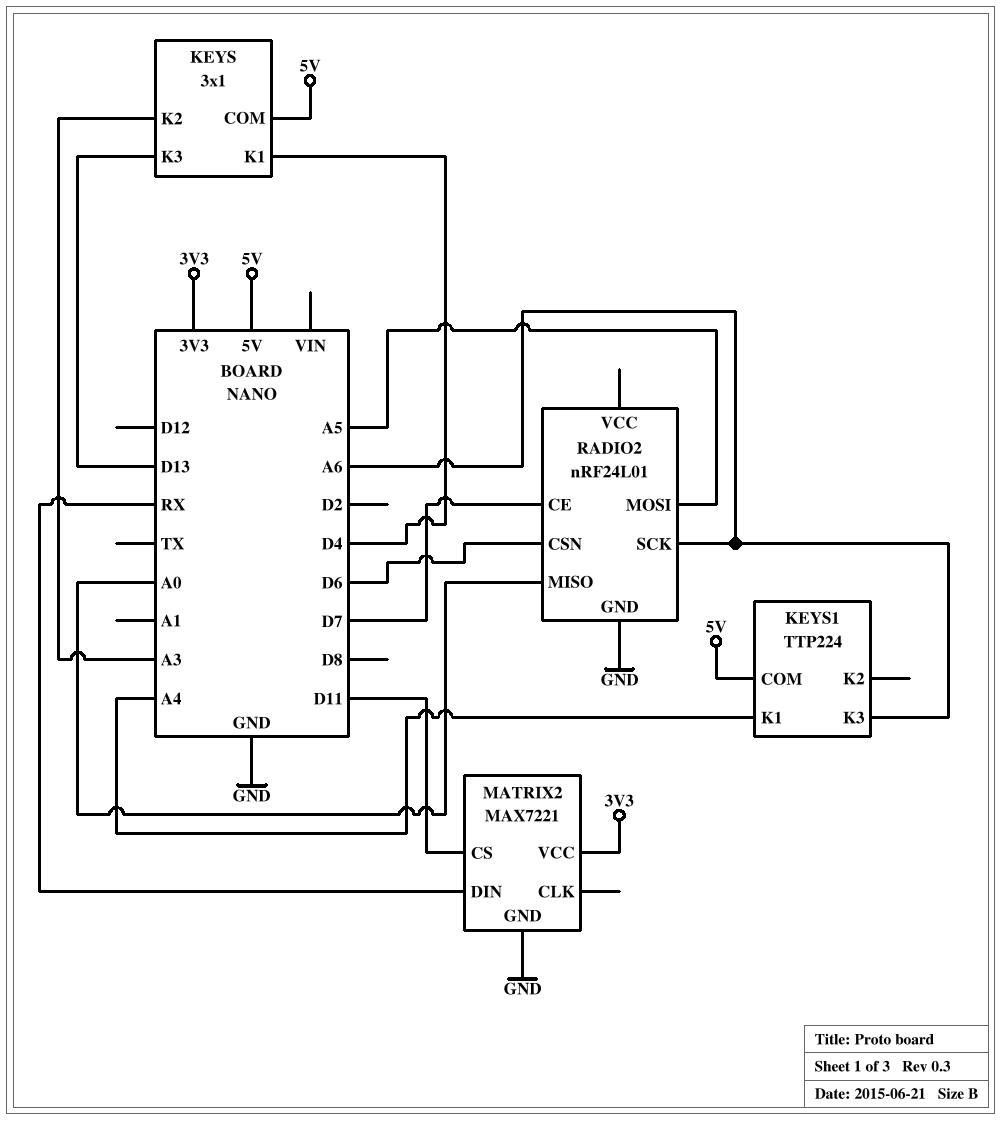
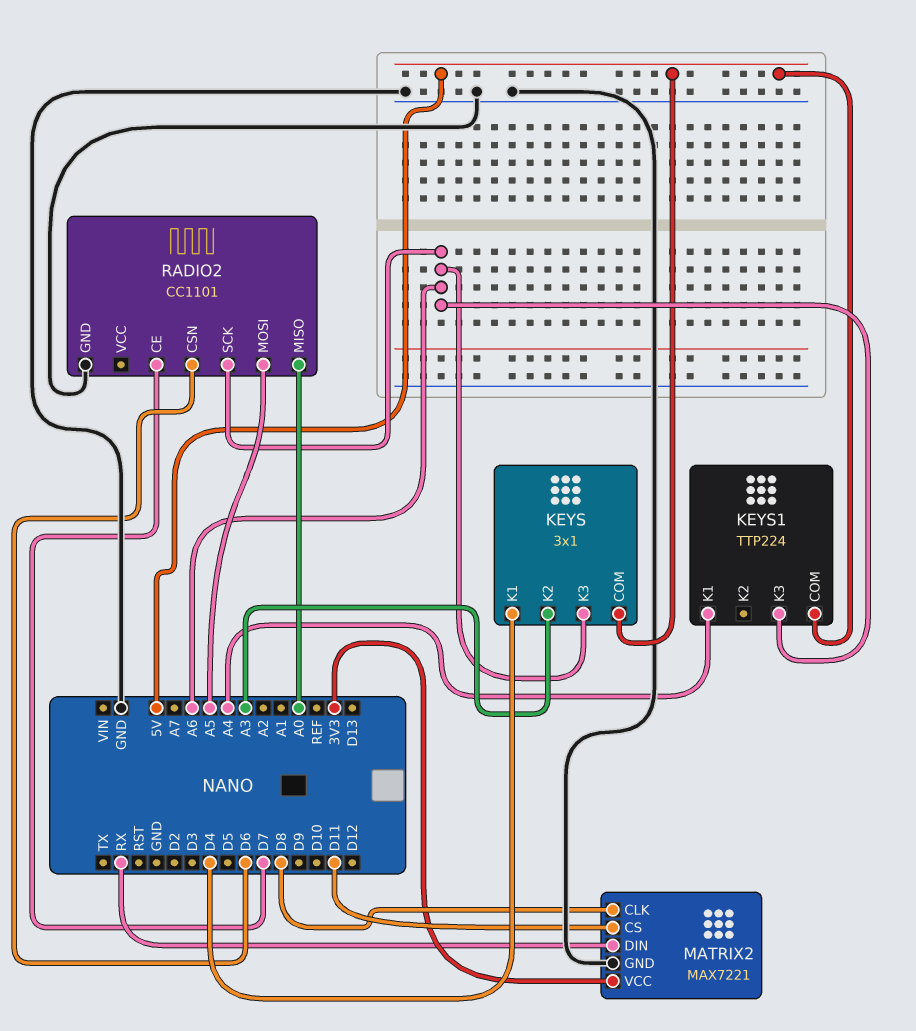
KEYS pin K3: D13 -> A6
MATRIX2 pin CLK: none -> D8
RADIO2: nRF24L01 -> CC1101

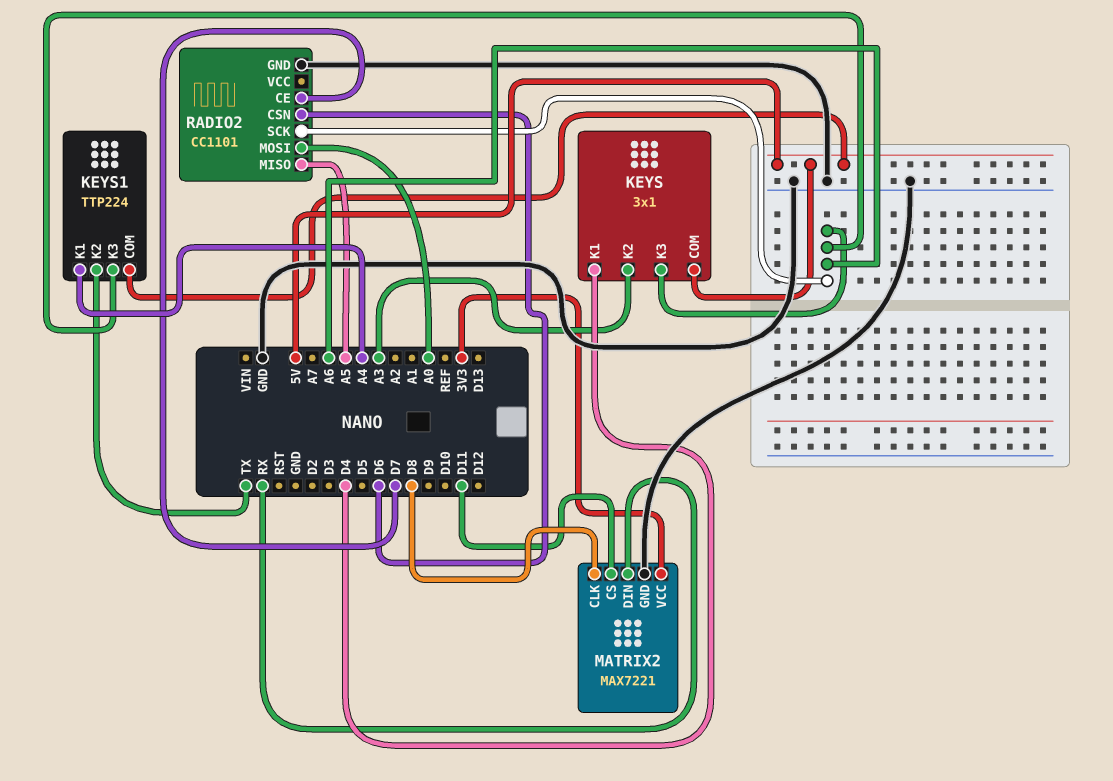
KEYS1 pin K2: none -> TX
RADIO2 pin MISO: A0 -> A5
RADIO2 pin MOSI: A5 -> A0

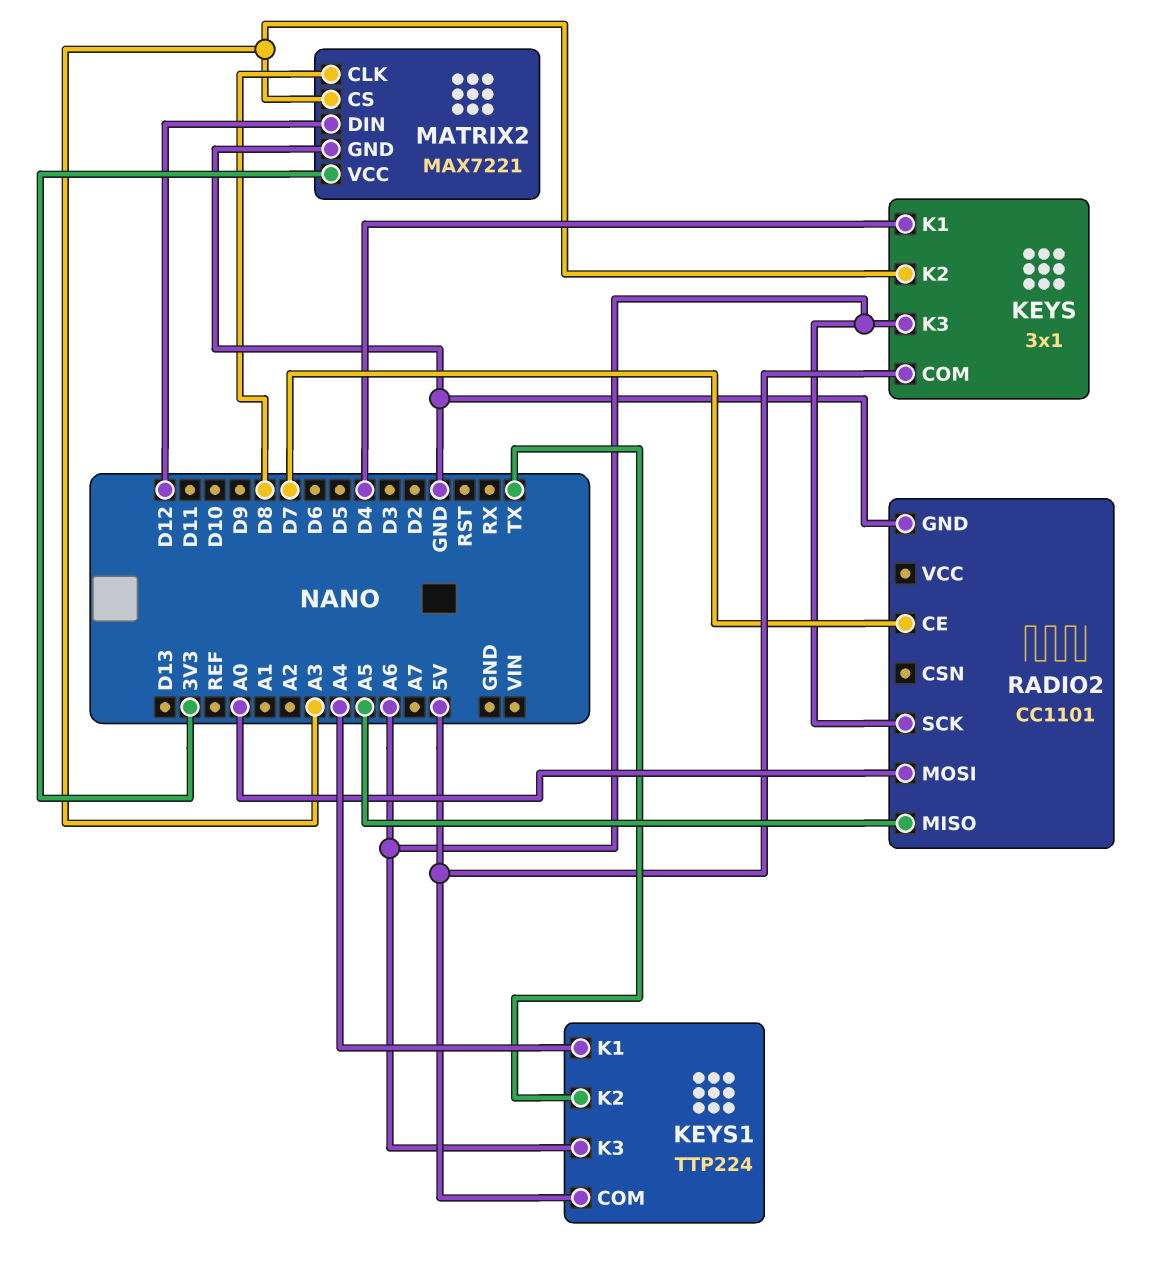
MATRIX2 pin CS: D11 -> A3
MATRIX2 pin DIN: RX -> D12
RADIO2 pin CSN: D6 -> none

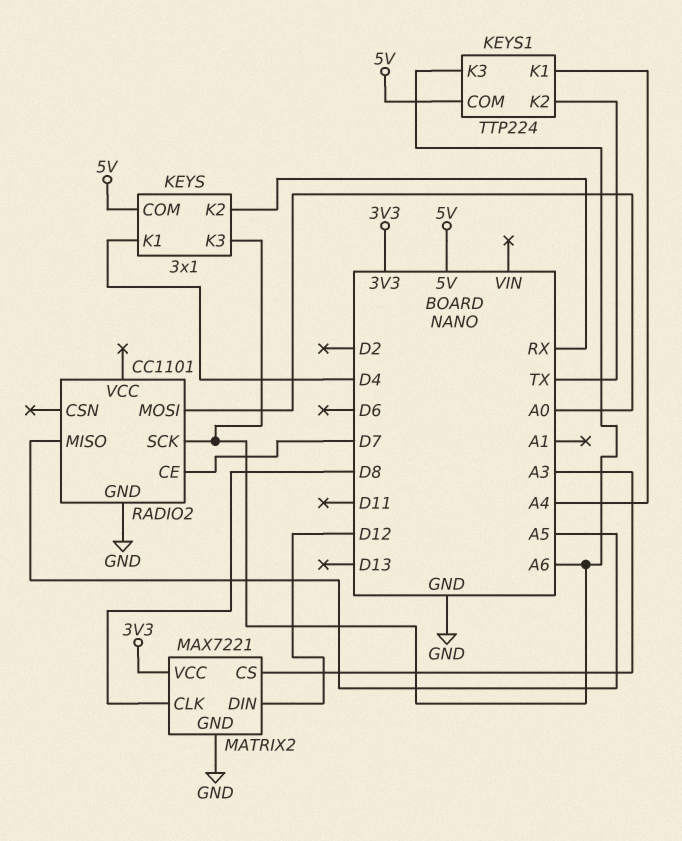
KEYS pin K2: A3 -> RX

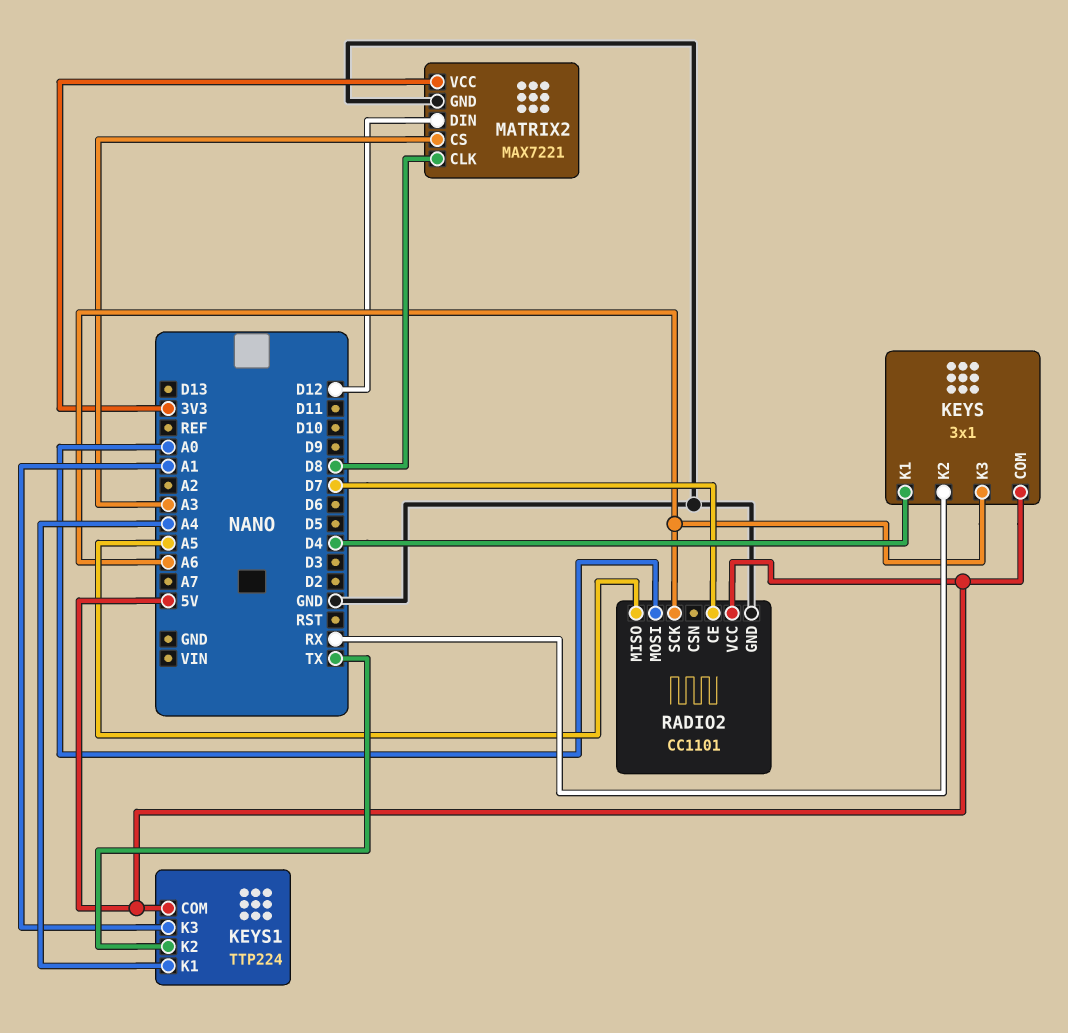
KEYS1 pin K3: A6 -> A1
RADIO2 pin VCC: none -> 5V

